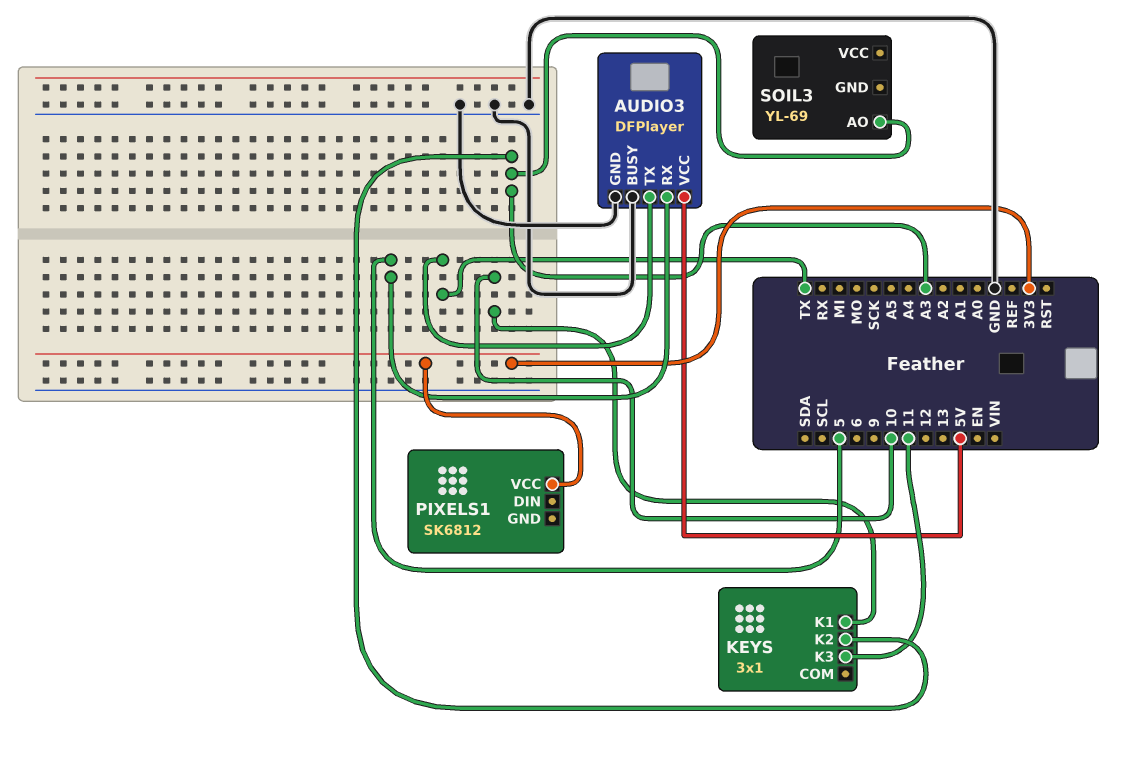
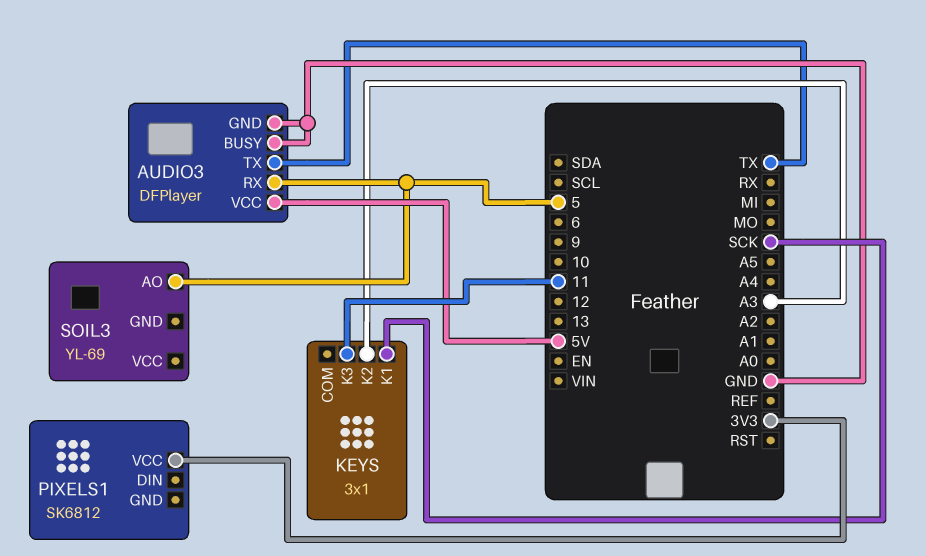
KEYS pin K1: 10 -> SCK
SOIL3 pin AO: A3 -> 5

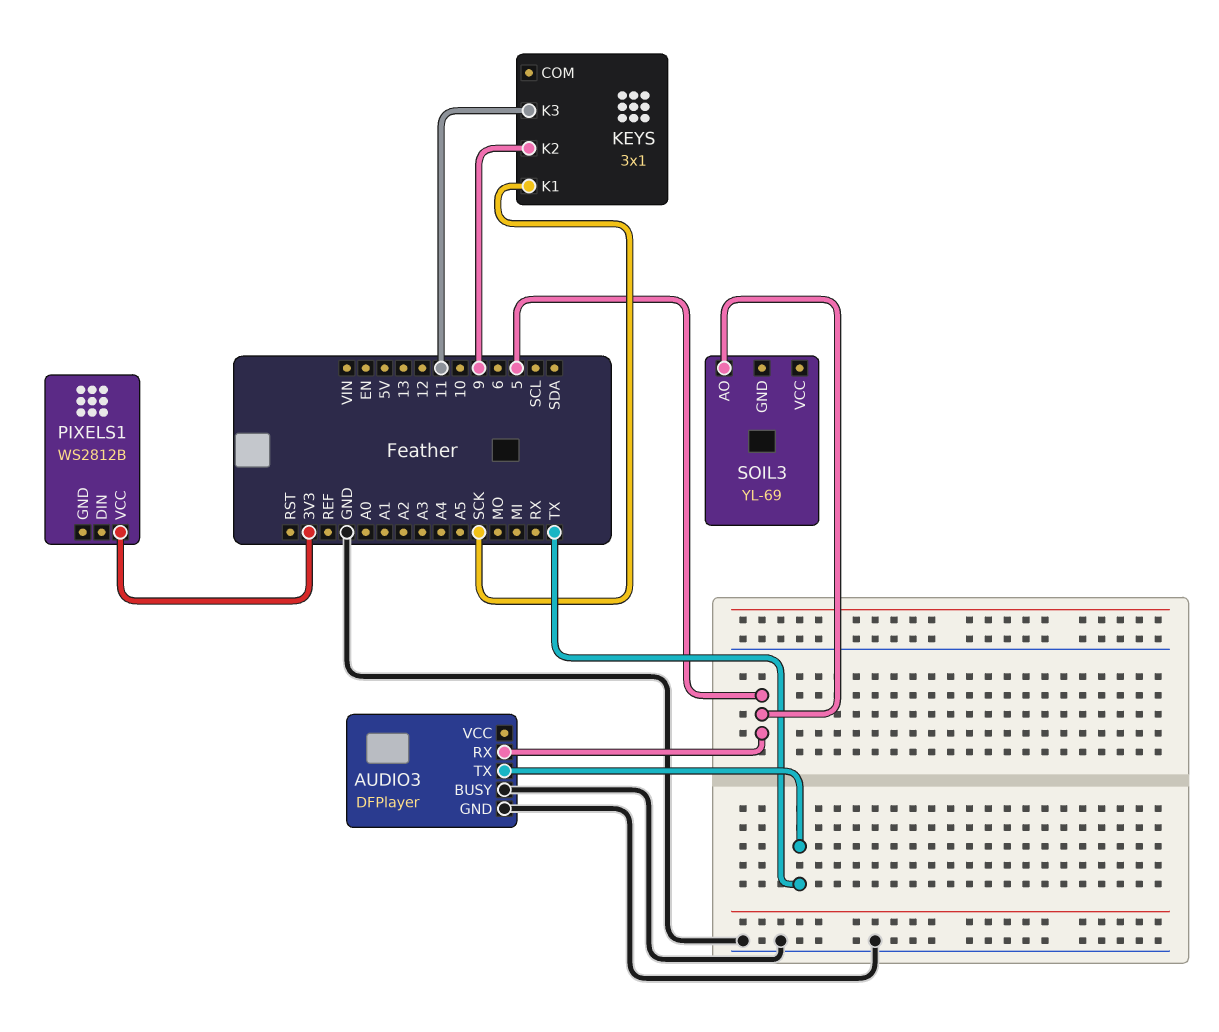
AUDIO3 pin VCC: 5V -> none
KEYS pin K2: A3 -> 9
PIXELS1: SK6812 -> WS2812B

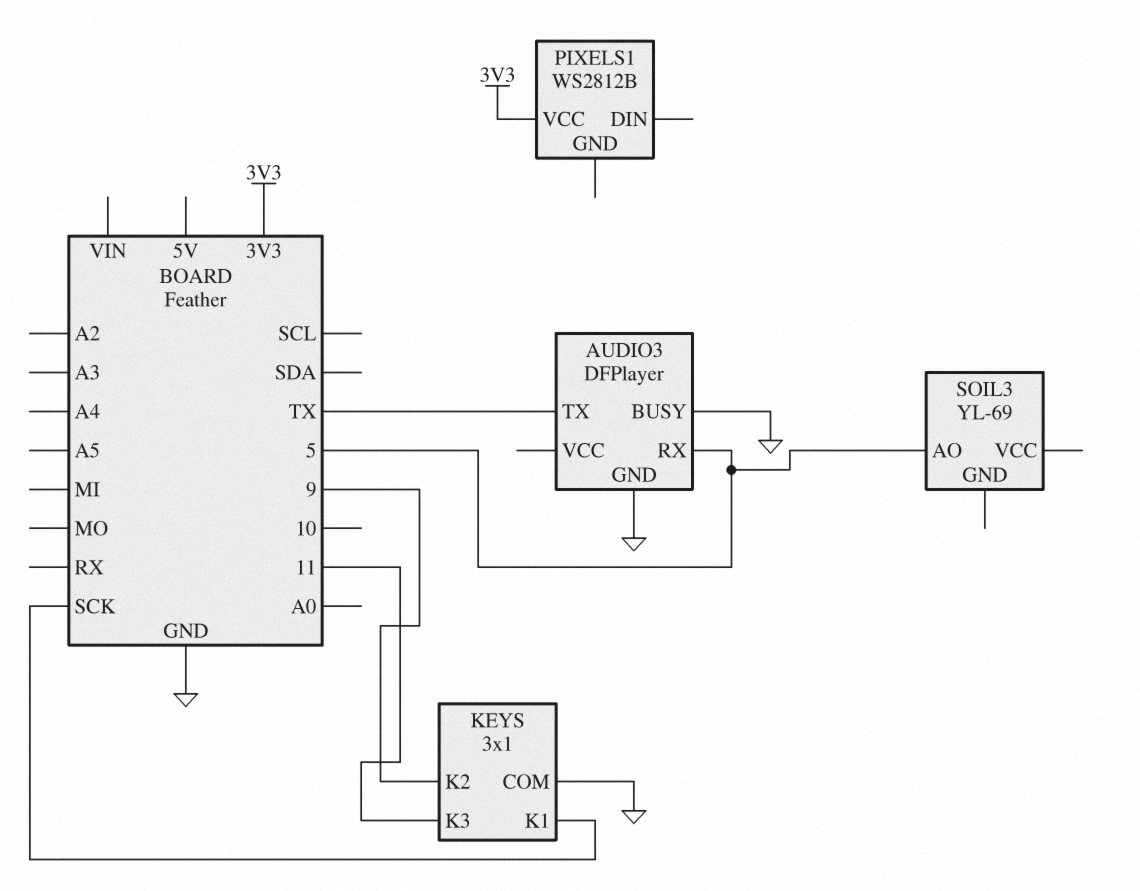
KEYS pin COM: none -> GND

